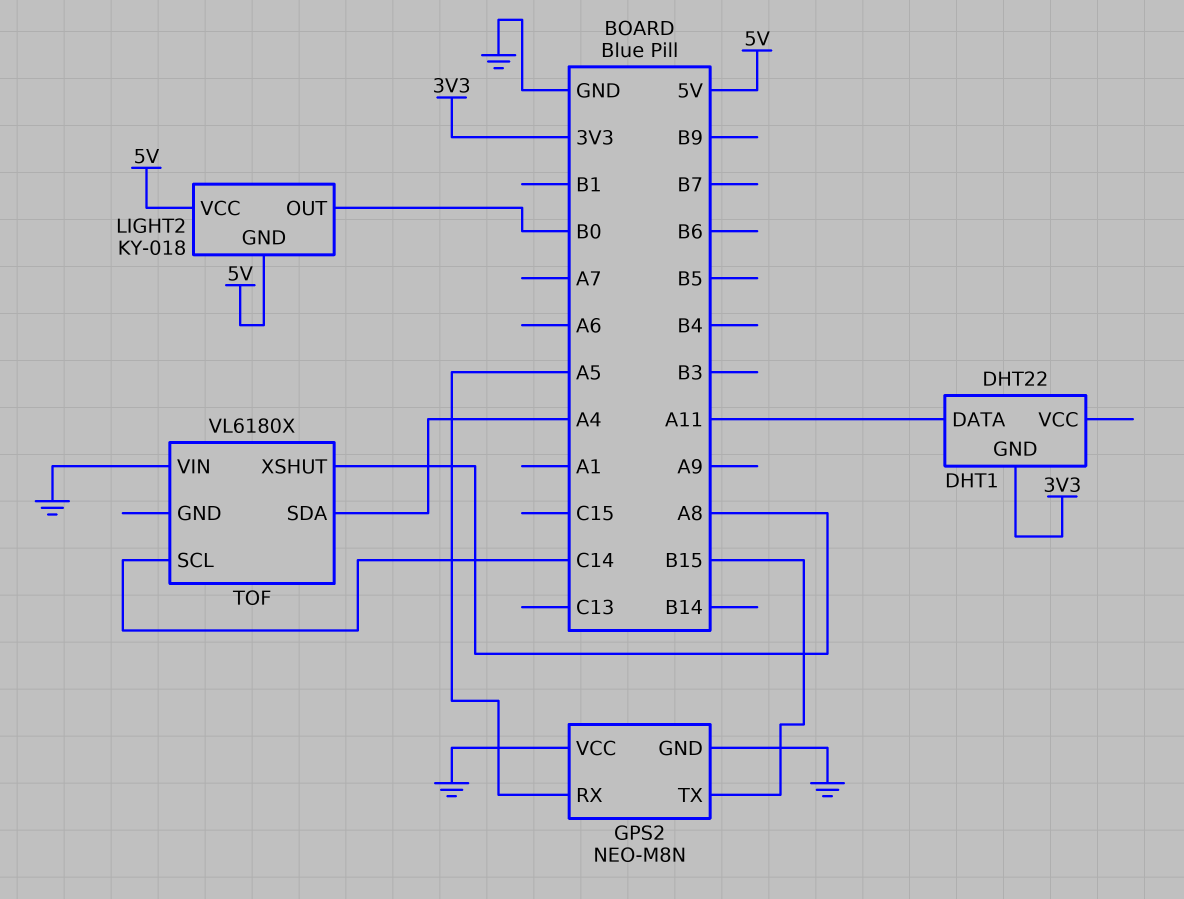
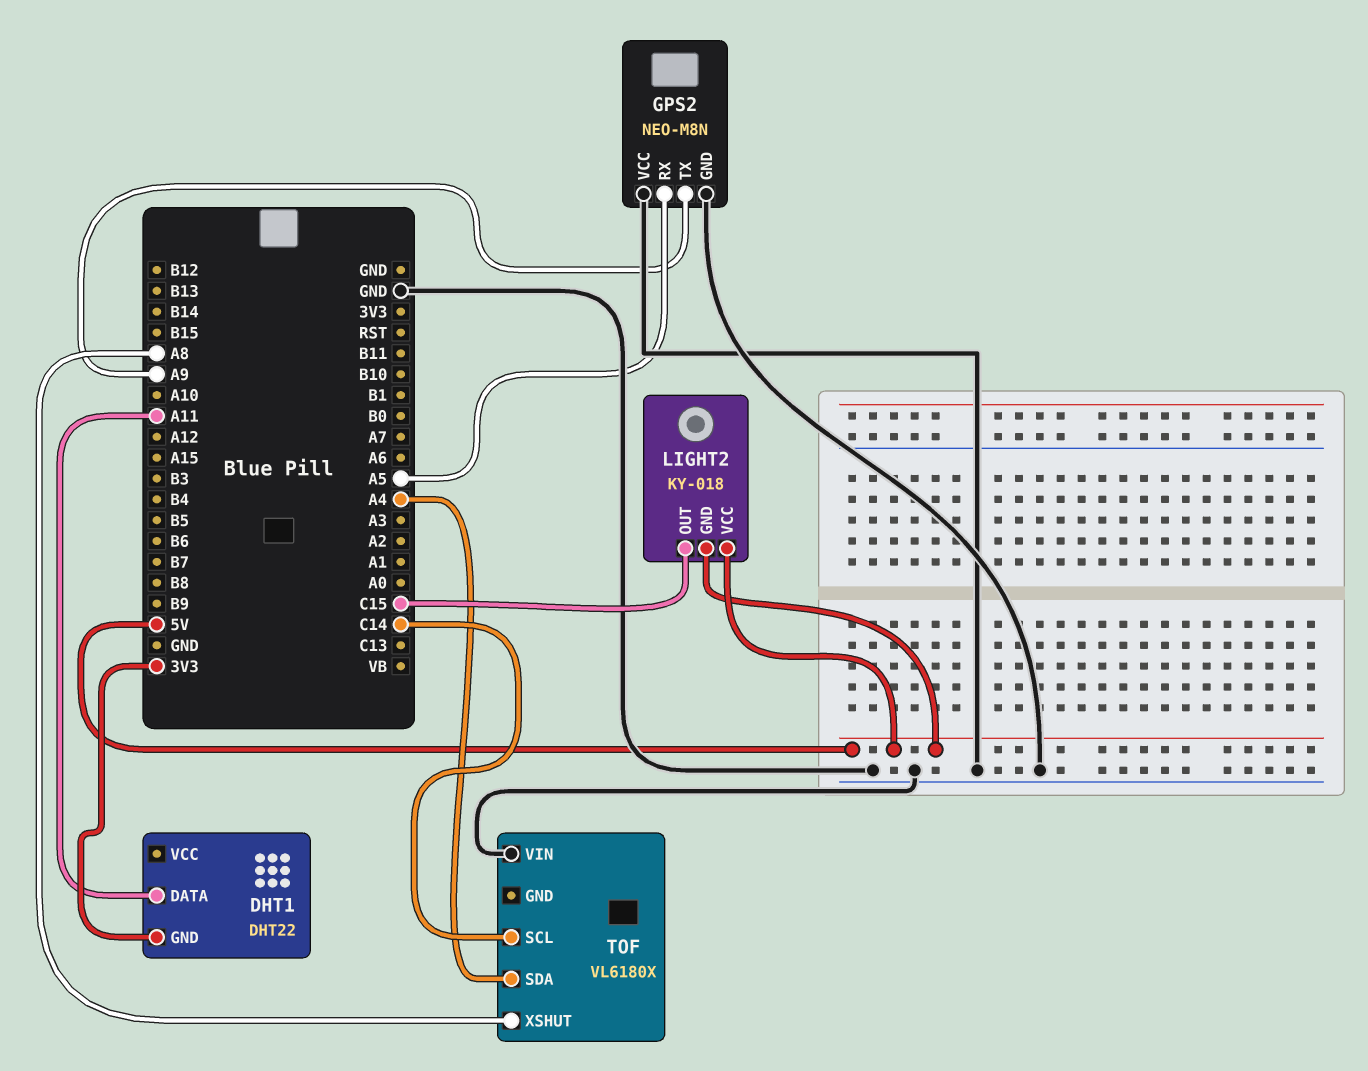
GPS2 pin TX: B15 -> A9
LIGHT2 pin OUT: B0 -> C15

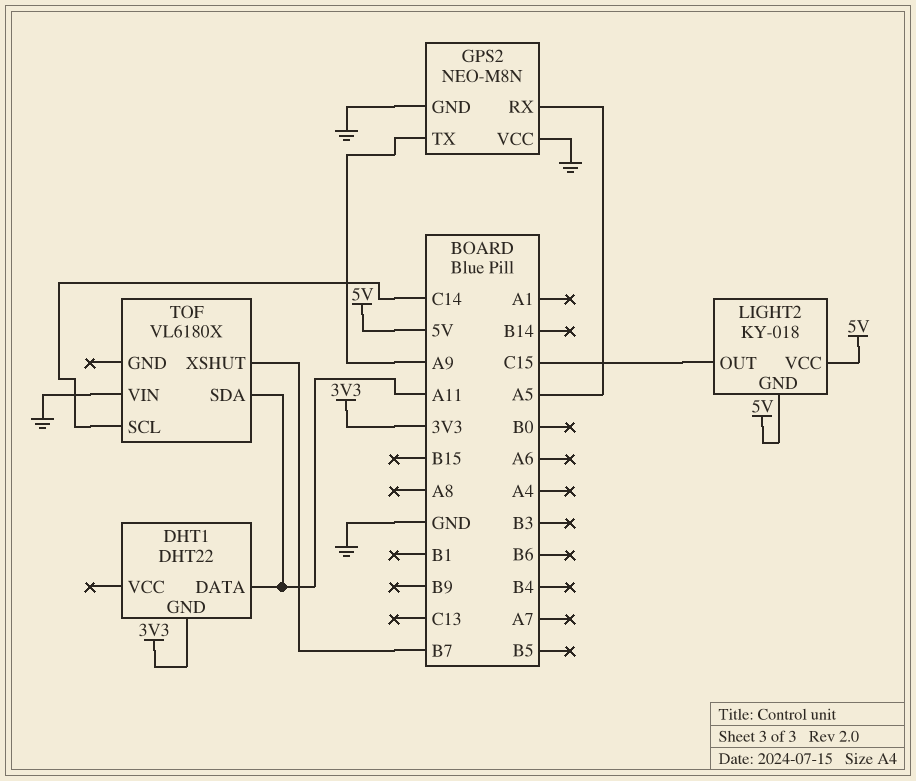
TOF pin SDA: A4 -> A11
TOF pin XSHUT: A8 -> B7

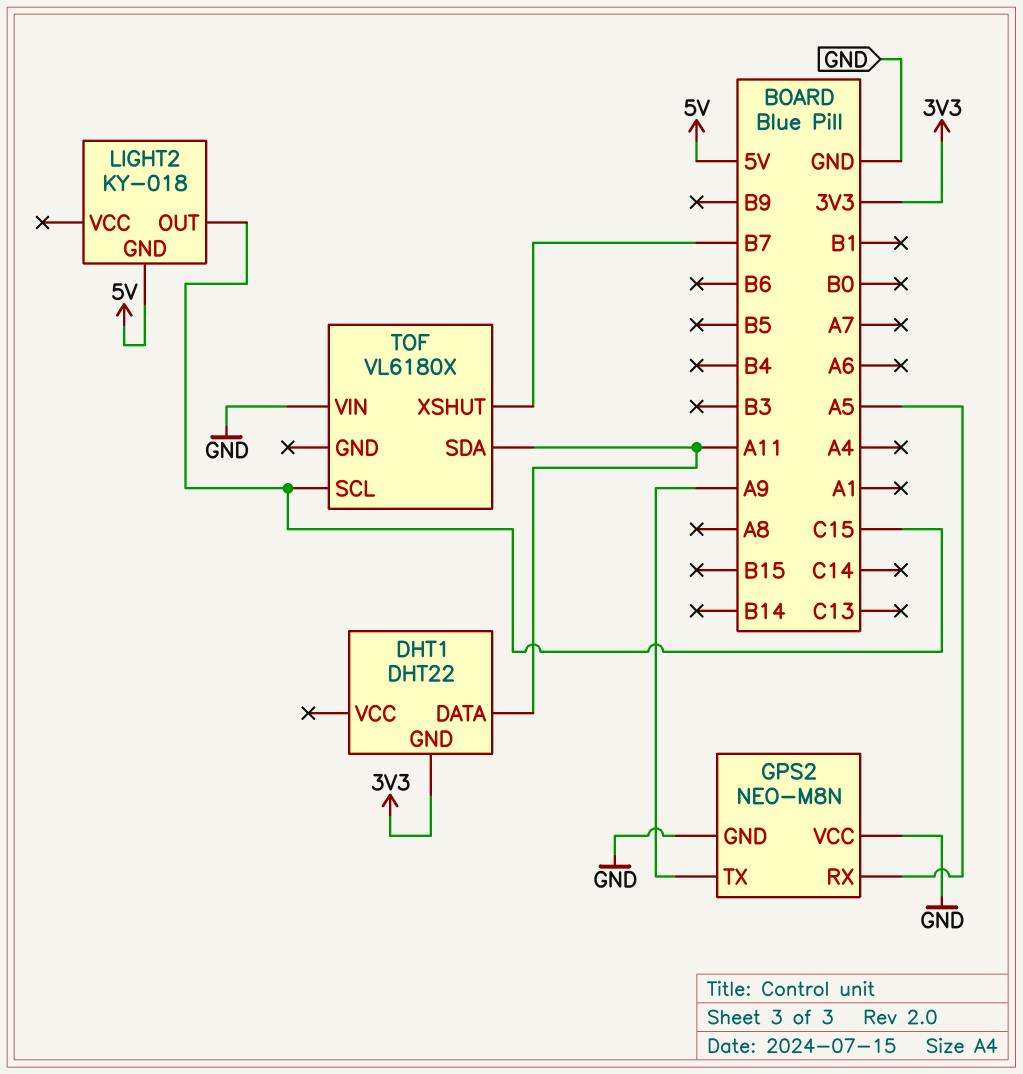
LIGHT2 pin VCC: 5V -> none
TOF pin SCL: C14 -> C15

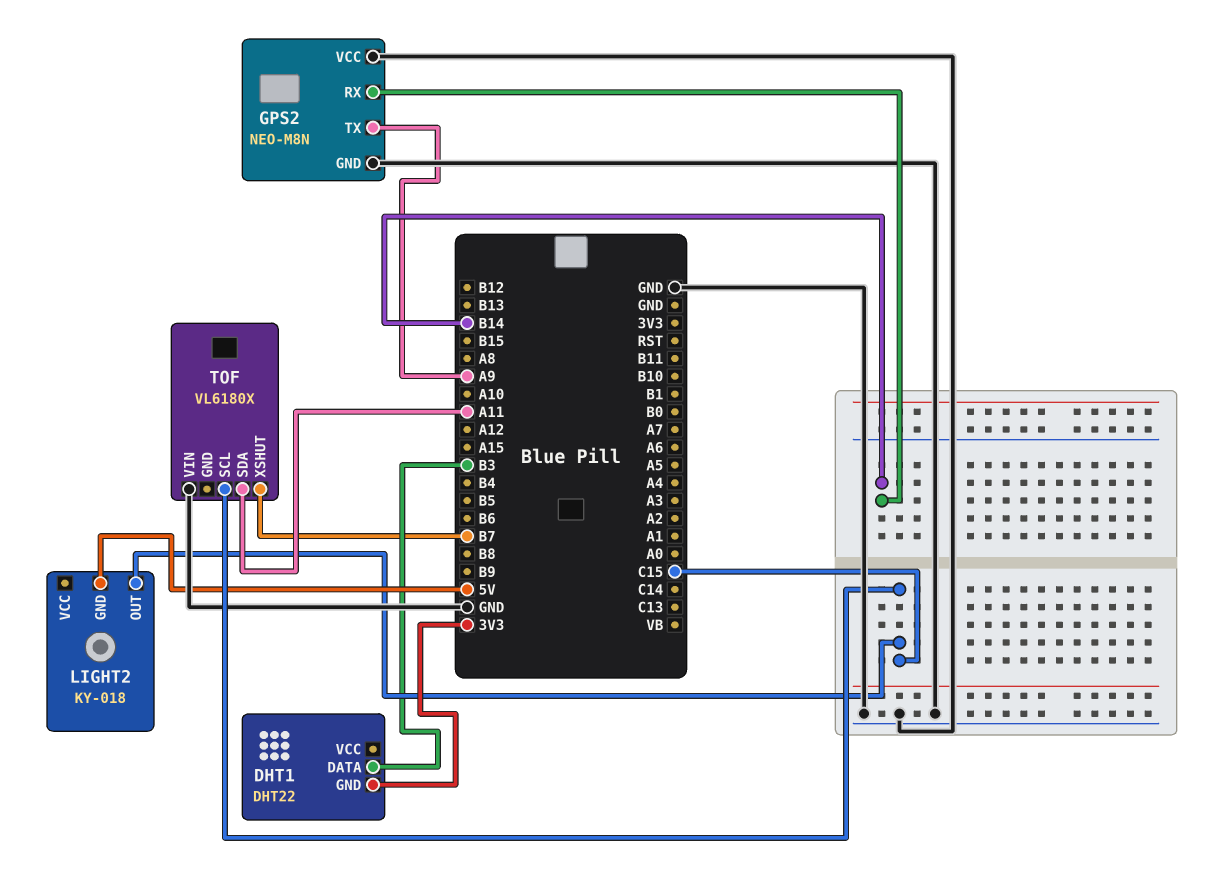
DHT1 pin DATA: A11 -> B3
GPS2 pin RX: A5 -> B14

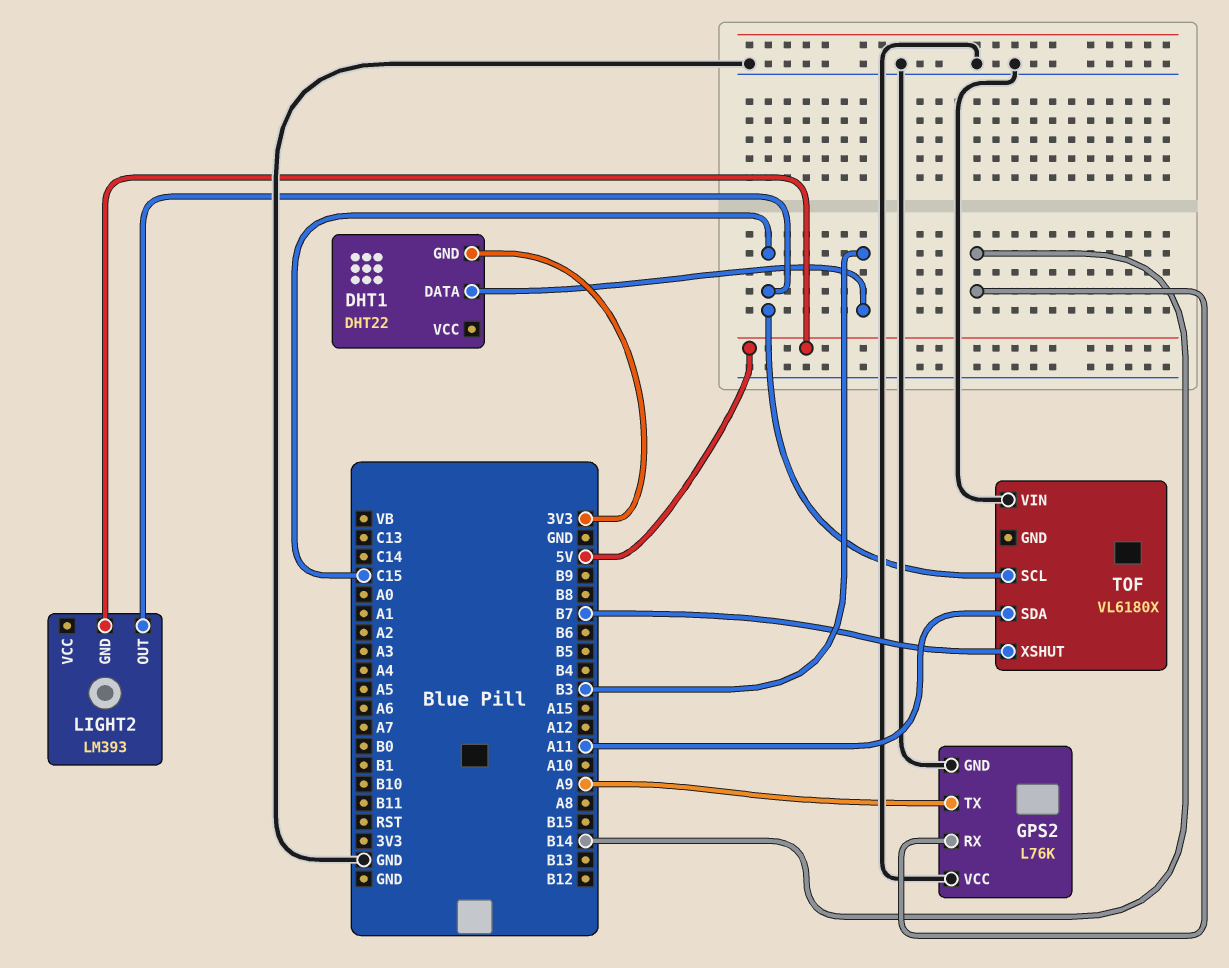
GPS2: NEO-M8N -> L76K
LIGHT2: KY-018 -> LM393

